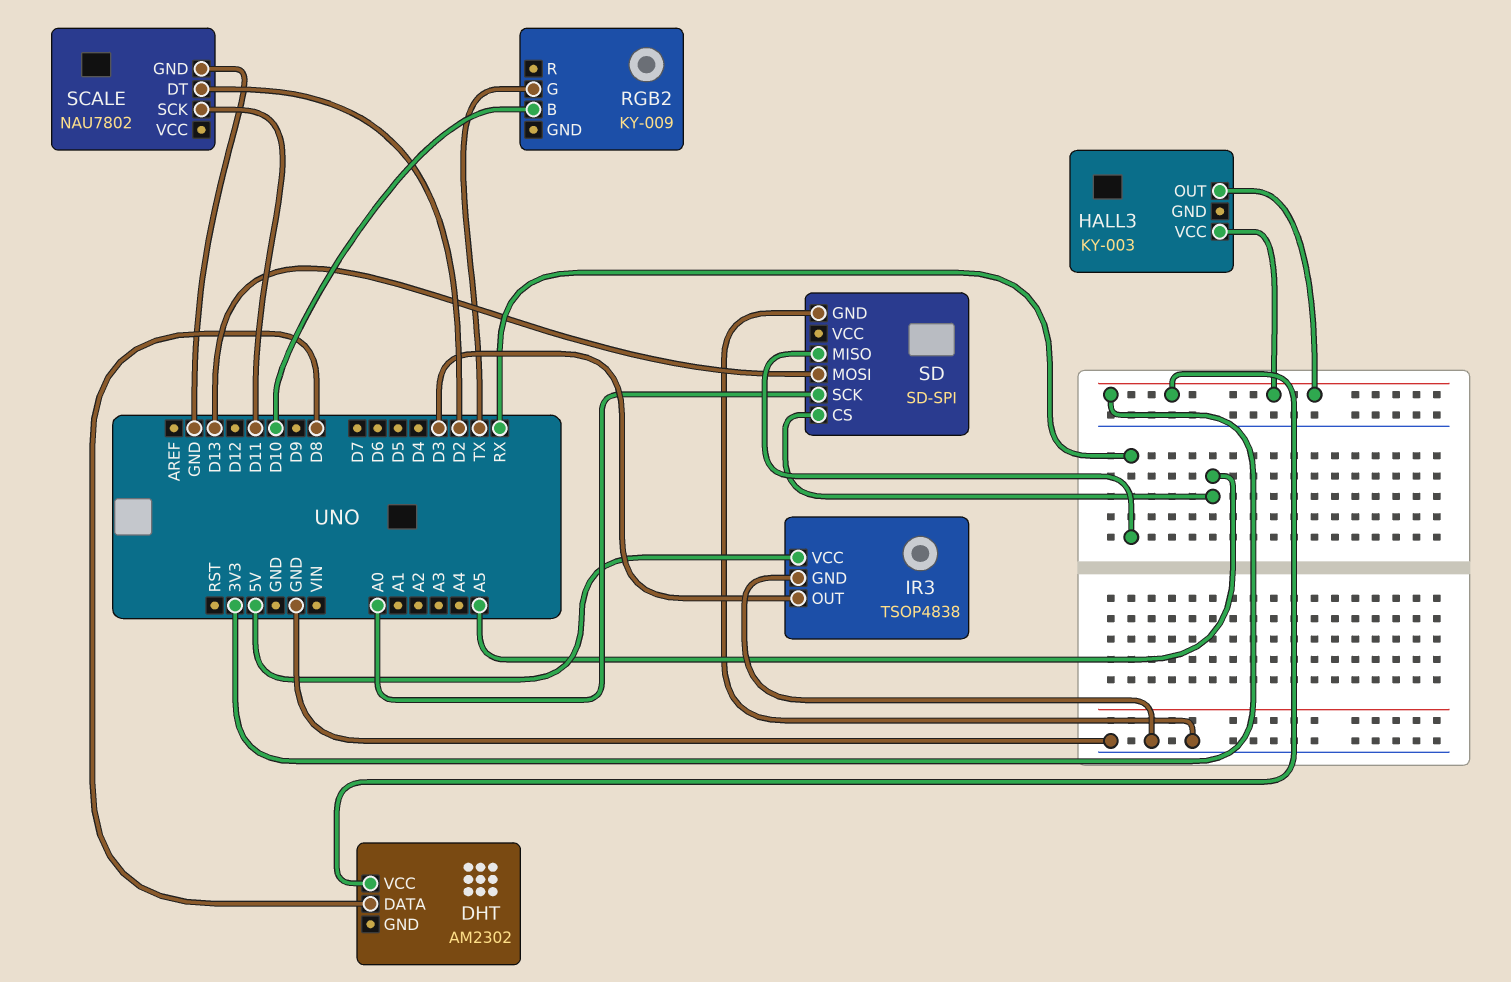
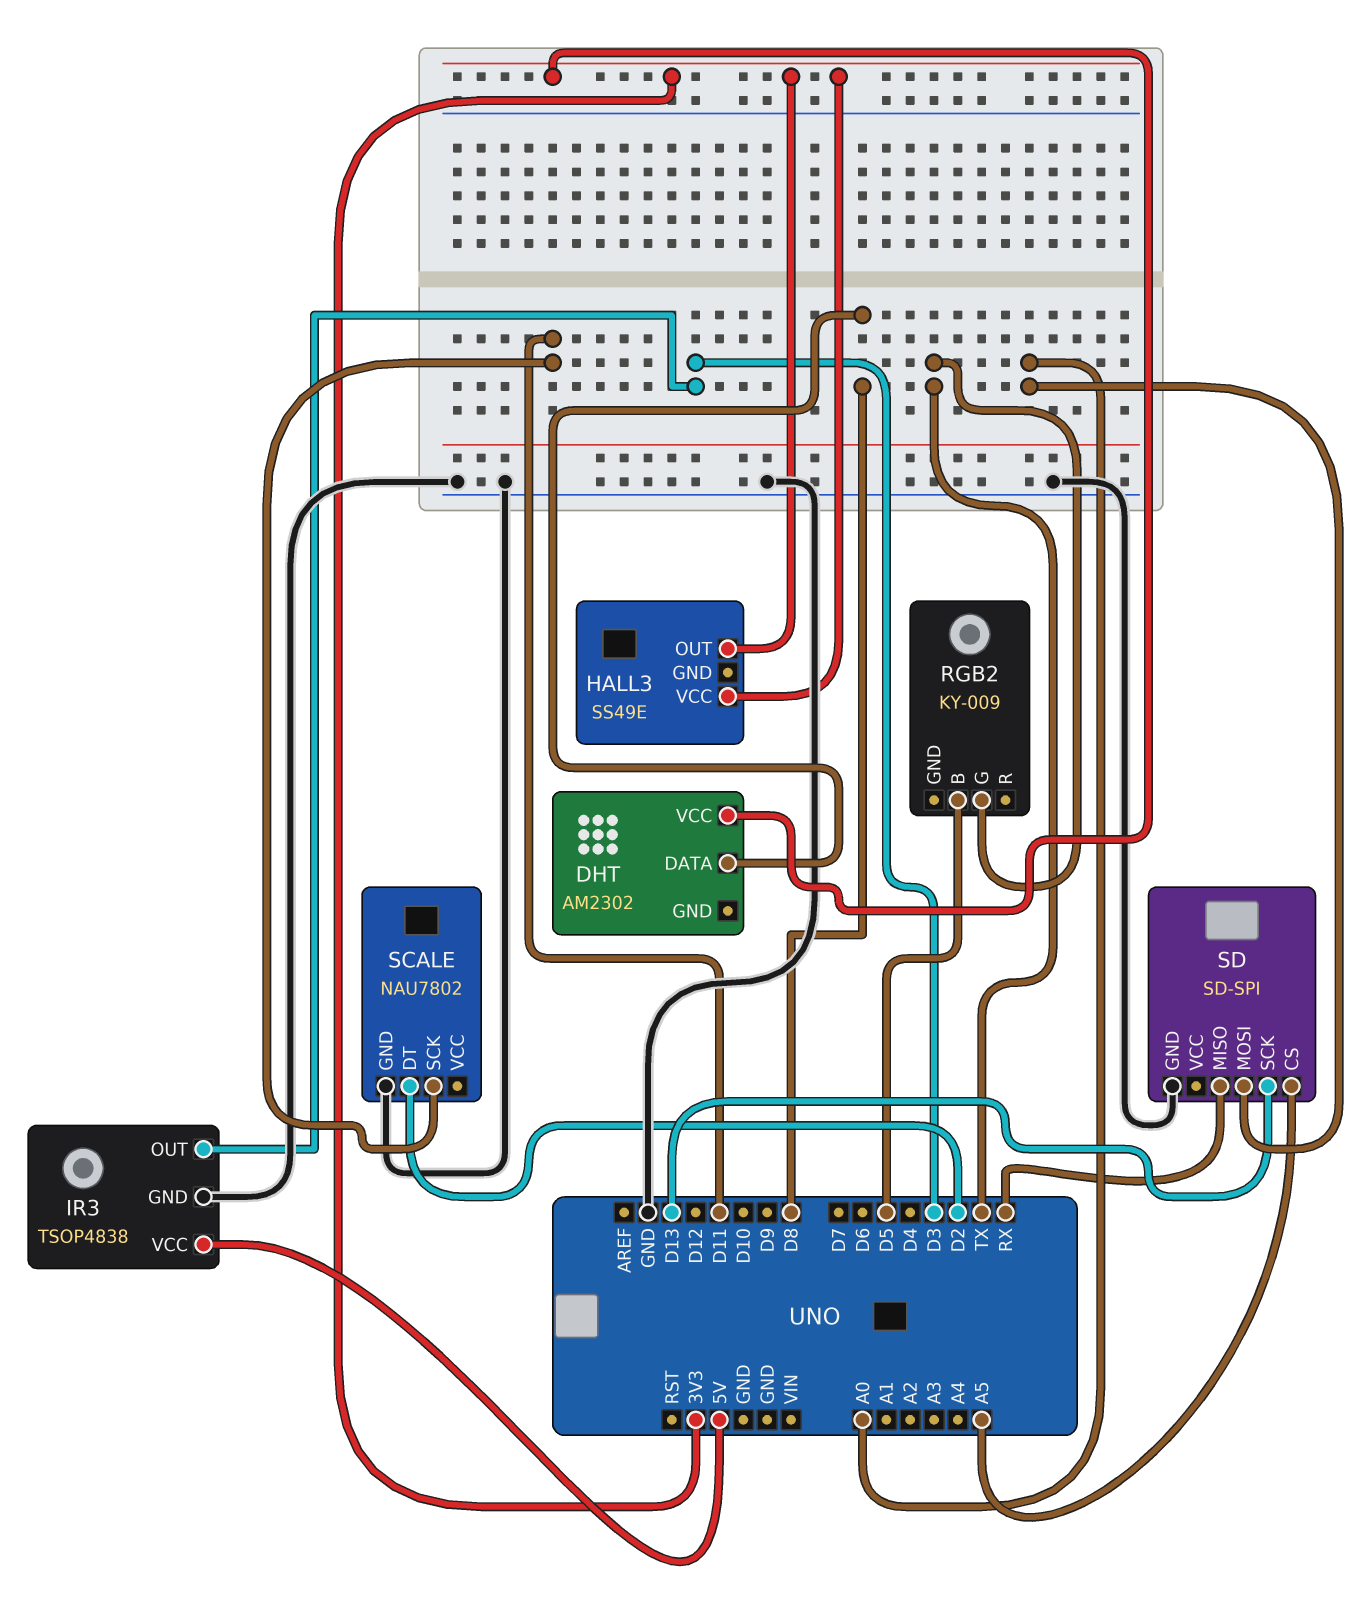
HALL3: KY-003 -> SS49E
RGB2 pin B: D10 -> D5
SD pin MOSI: D13 -> A0
SD pin SCK: A0 -> D13

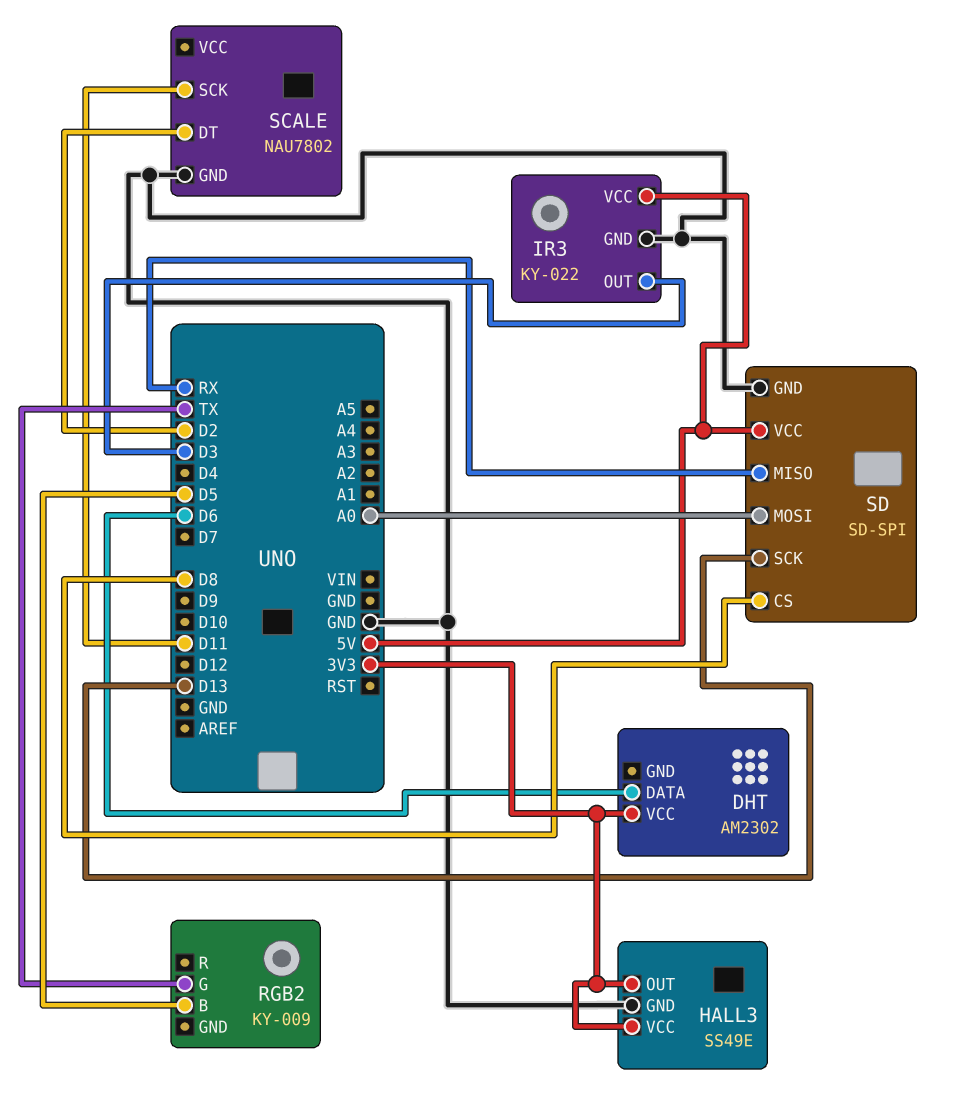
DHT pin DATA: D8 -> D6
HALL3 pin GND: none -> GND
IR3: TSOP4838 -> KY-022
SD pin CS: A5 -> D8
SD pin VCC: none -> 5V

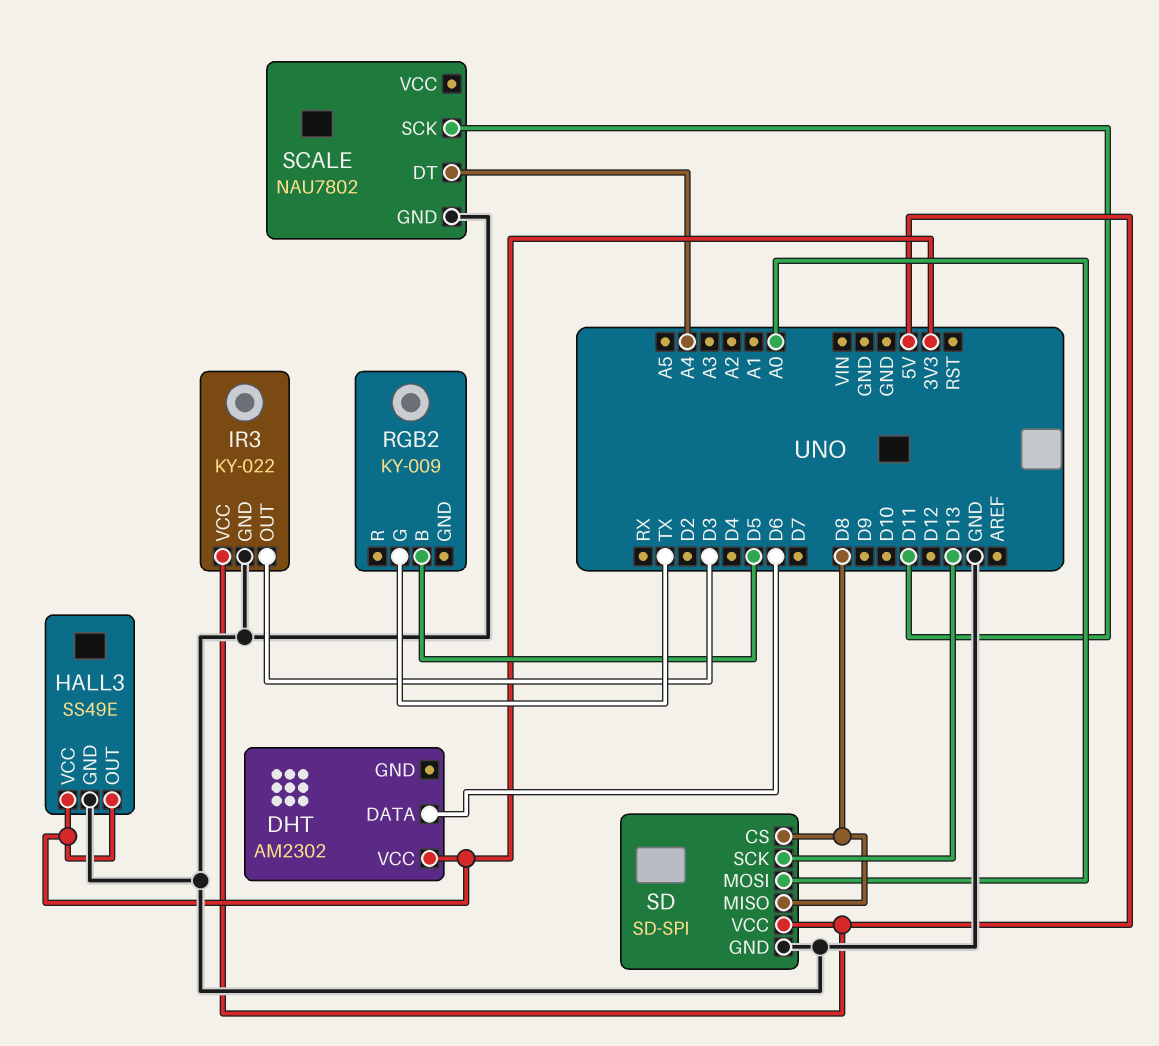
SCALE pin DT: D2 -> A4
SD pin MISO: RX -> D8

